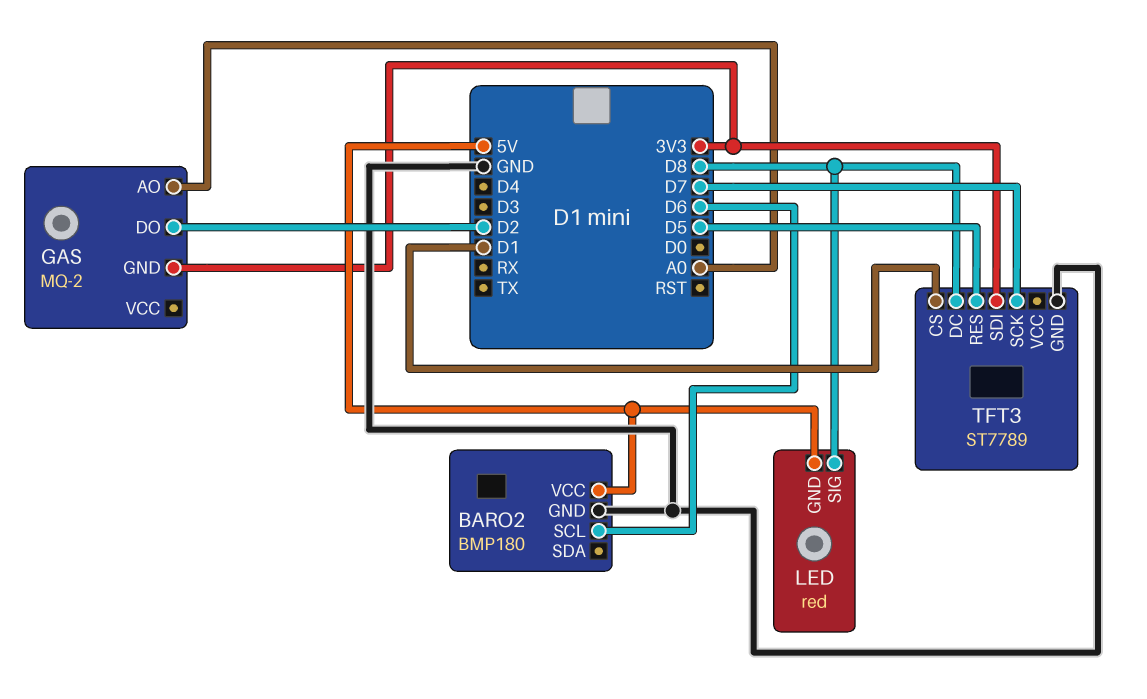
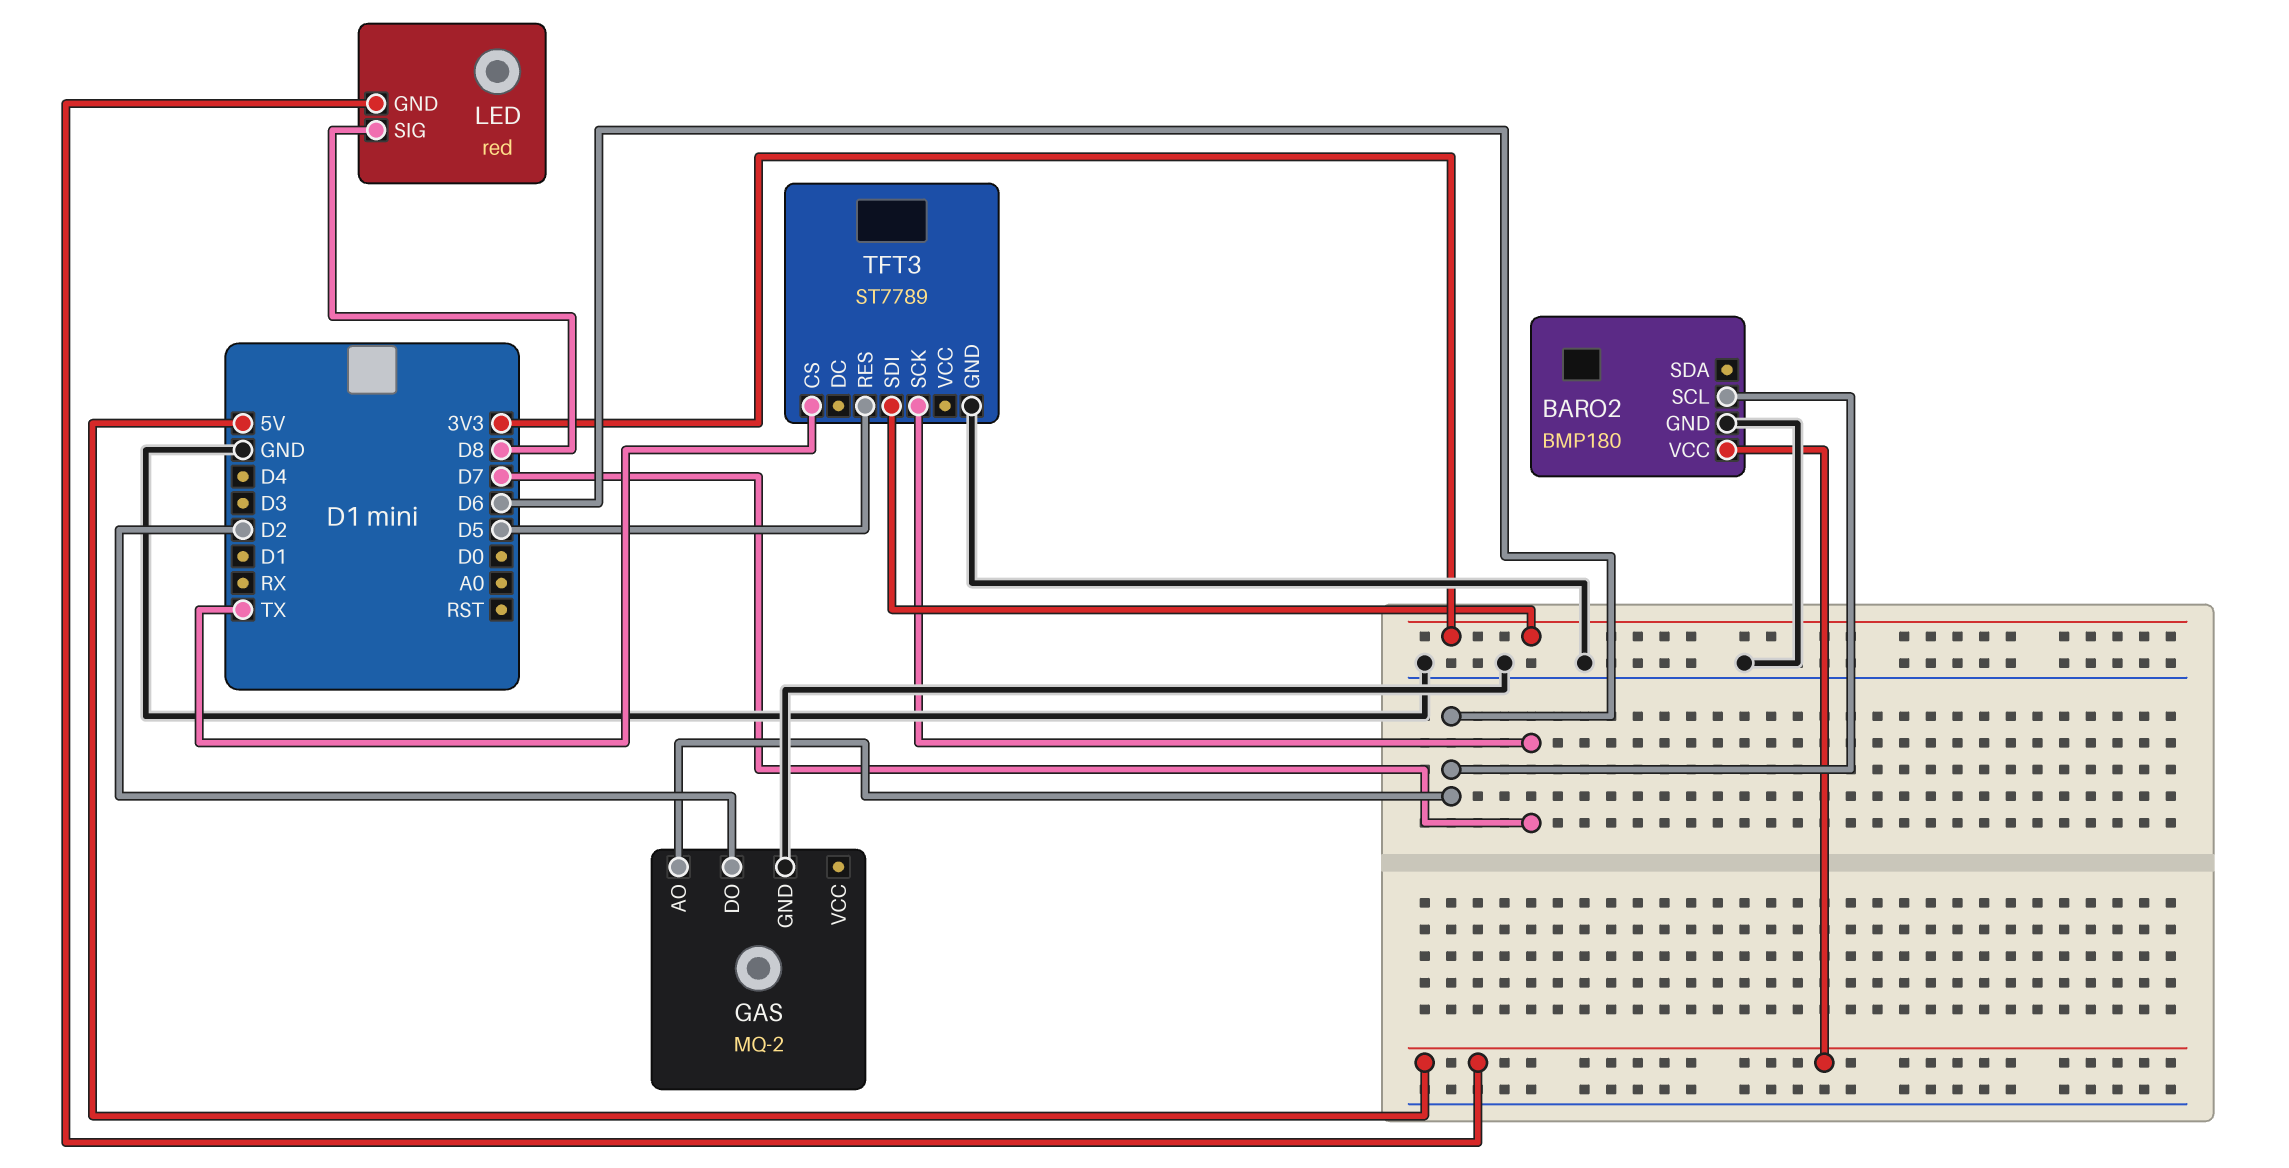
GAS pin AO: A0 -> D6
GAS pin GND: 3V3 -> GND
TFT3 pin CS: D1 -> TX
TFT3 pin DC: D8 -> none

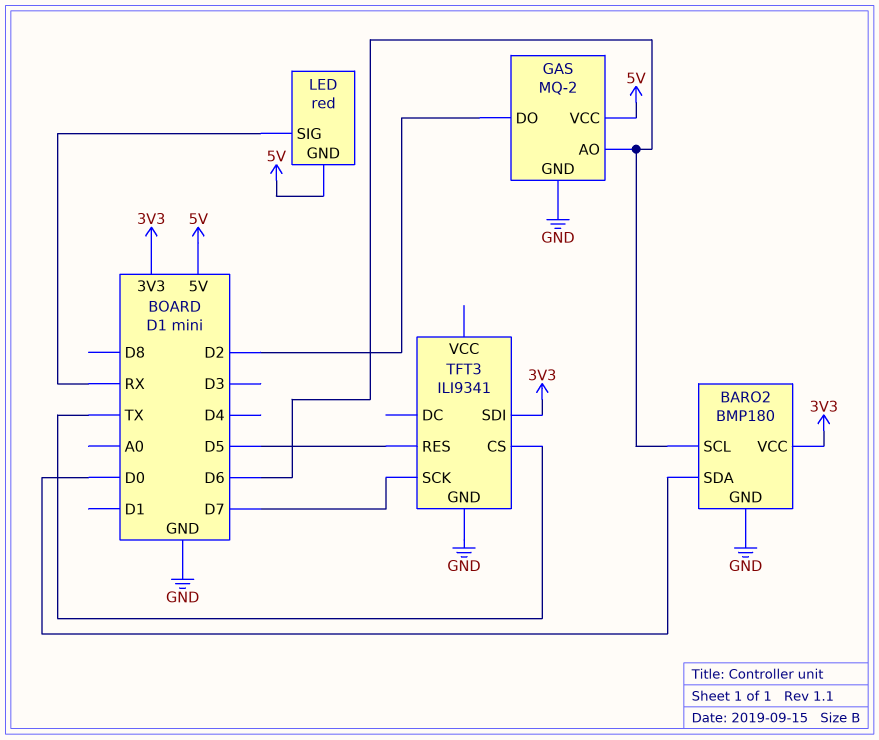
BARO2 pin SDA: none -> D0
BARO2 pin VCC: 5V -> 3V3
GAS pin VCC: none -> 5V
LED pin SIG: D8 -> RX
TFT3: ST7789 -> ILI9341

